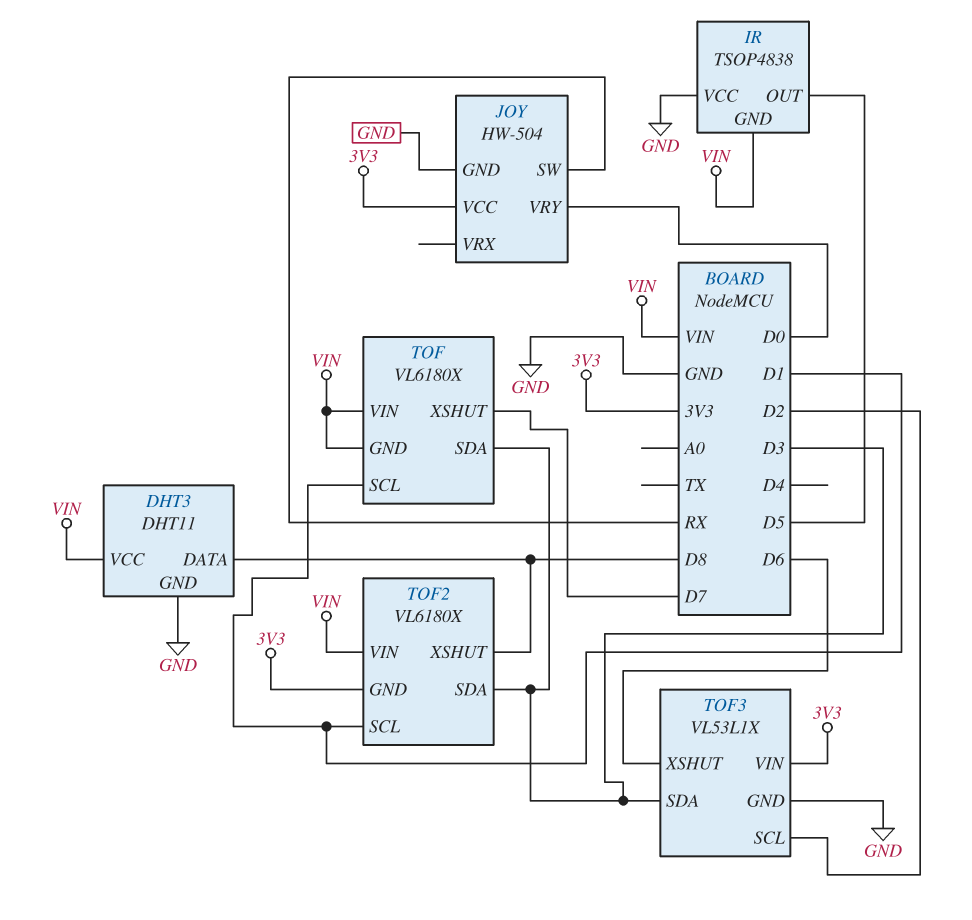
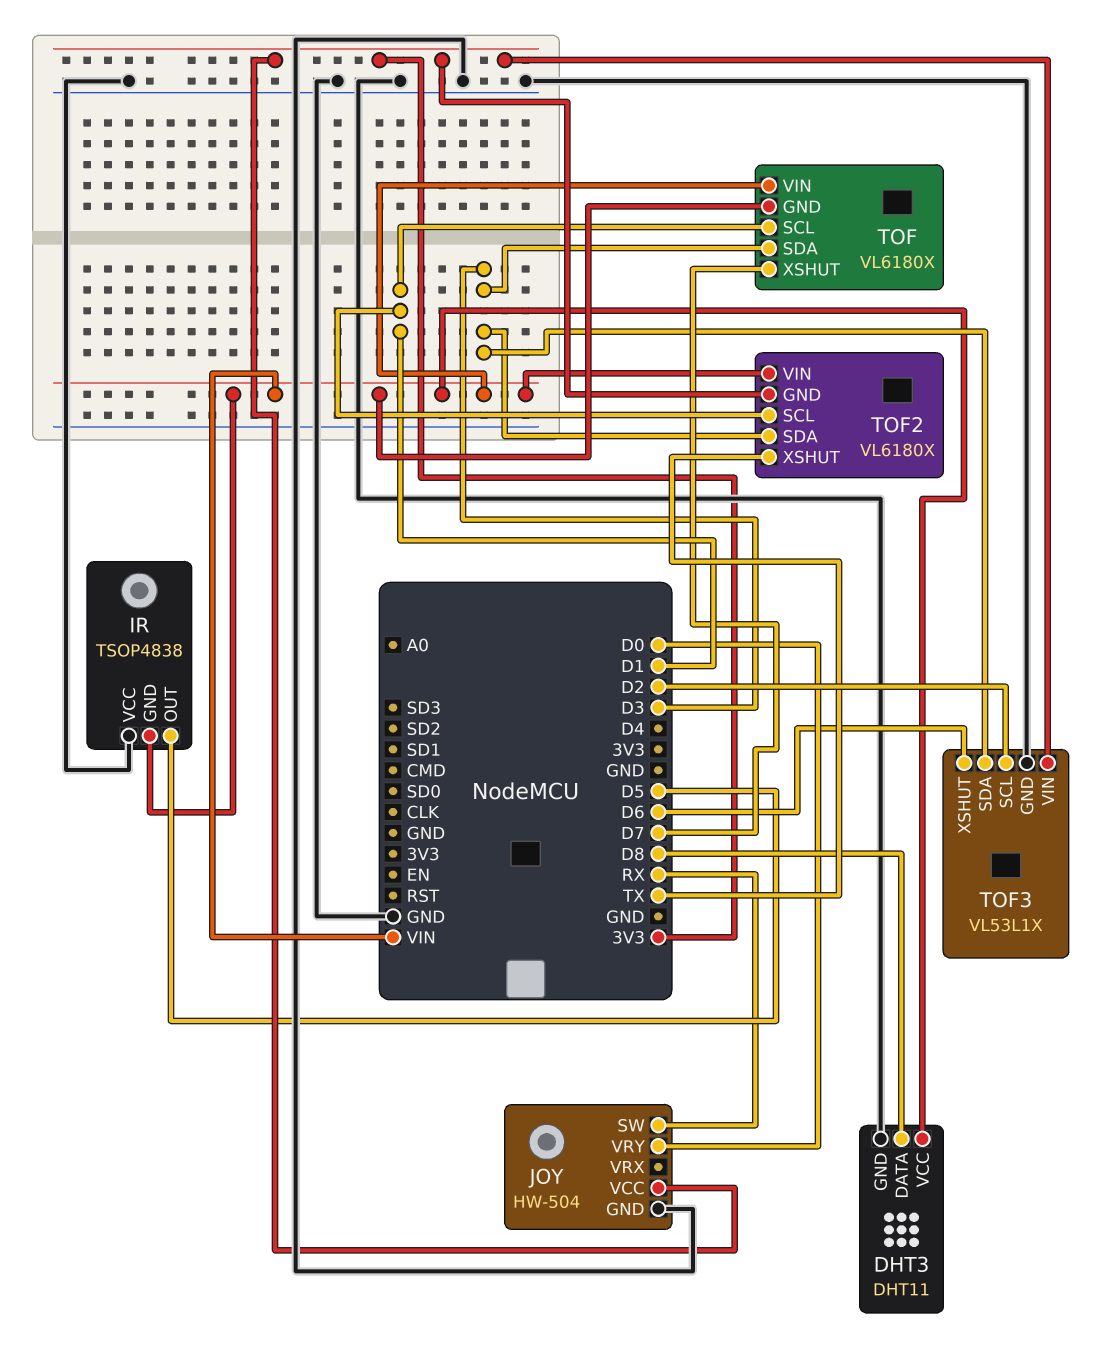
TOF2 pin XSHUT: D8 -> TX

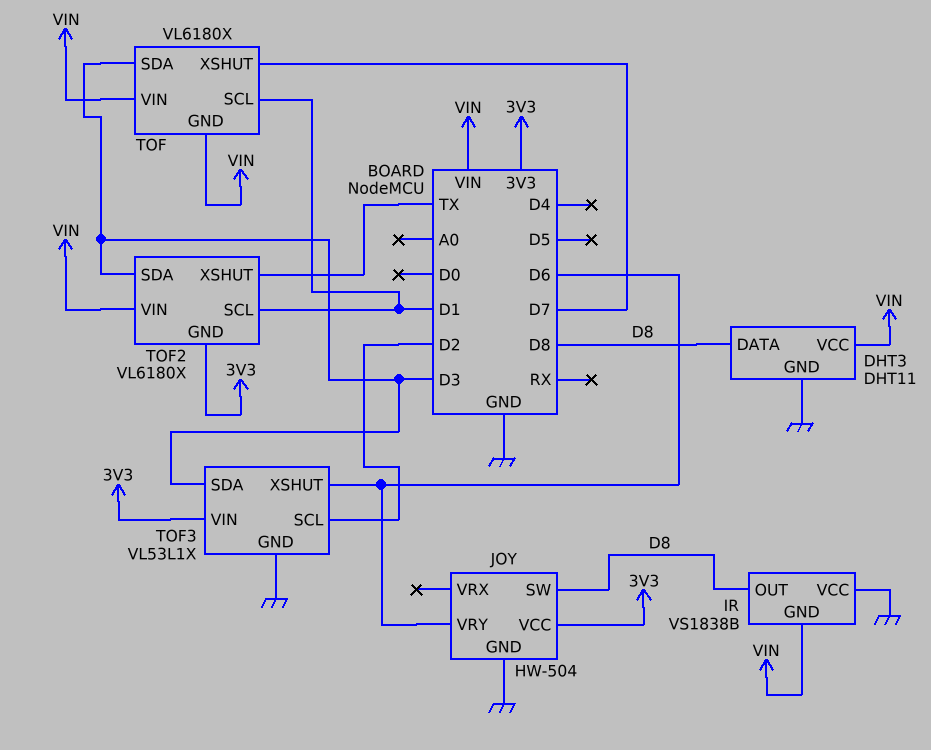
IR: TSOP4838 -> VS1838B
IR pin OUT: D5 -> D8
JOY pin SW: RX -> D8
JOY pin VRY: D0 -> D6

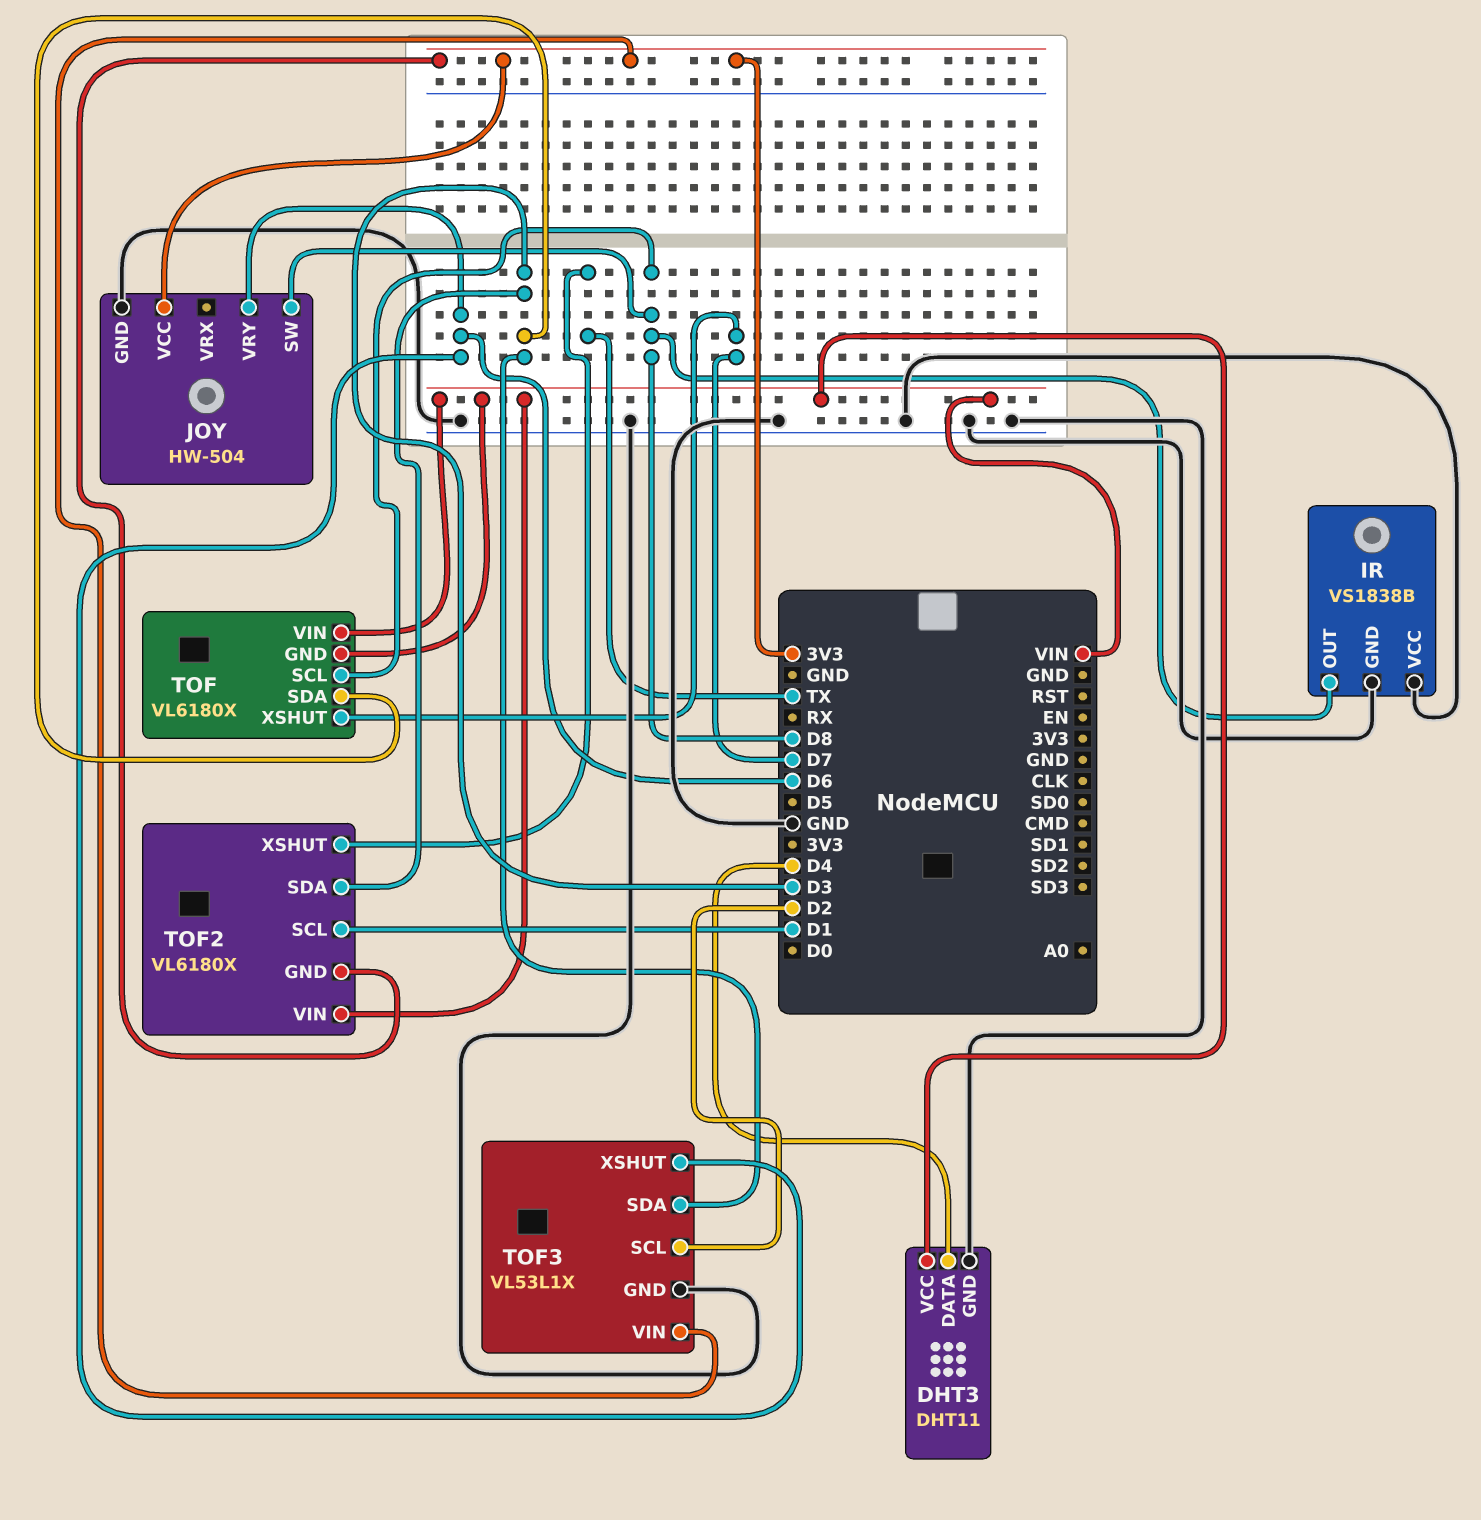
DHT3 pin DATA: D8 -> D4
IR pin GND: VIN -> GND
TOF pin SCL: D1 -> D8

